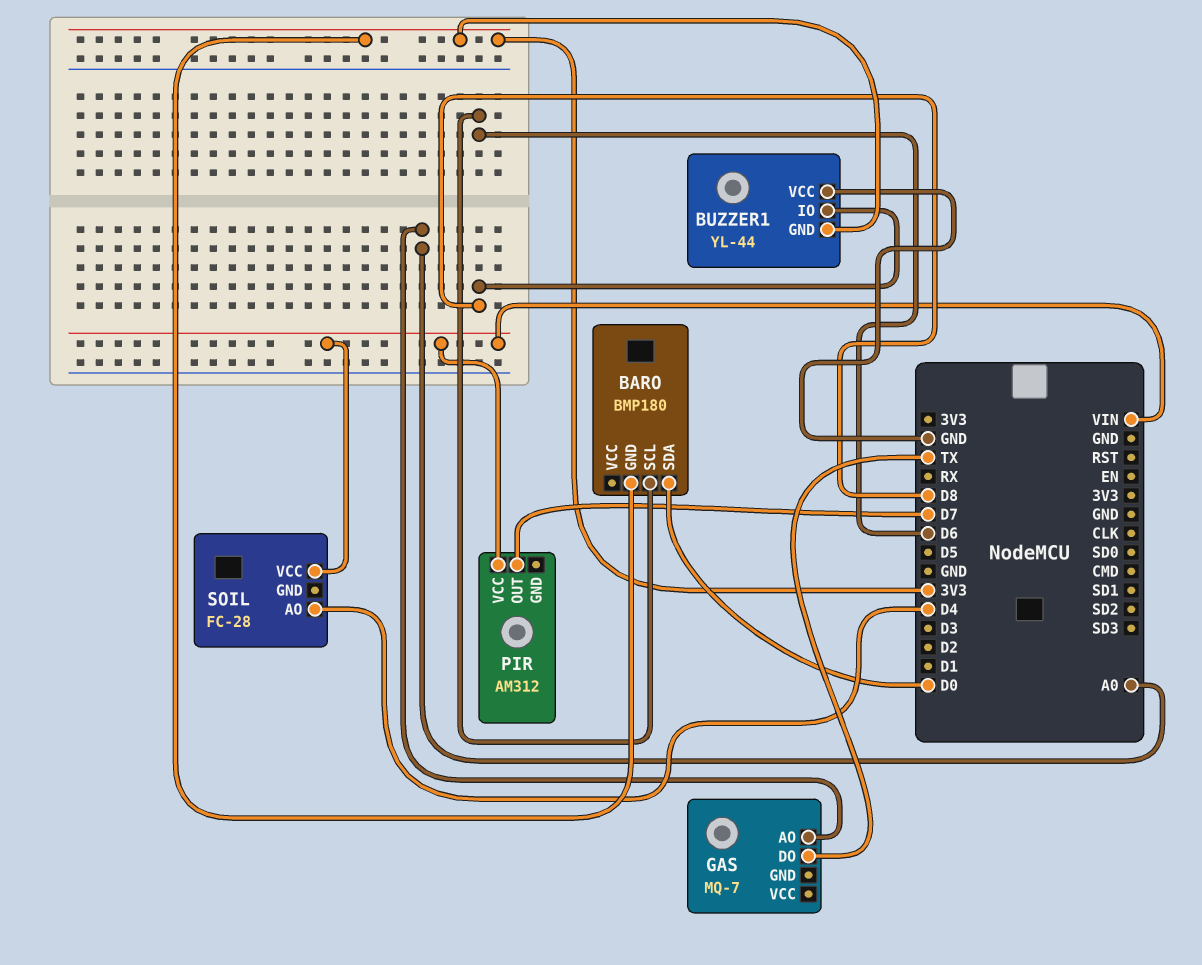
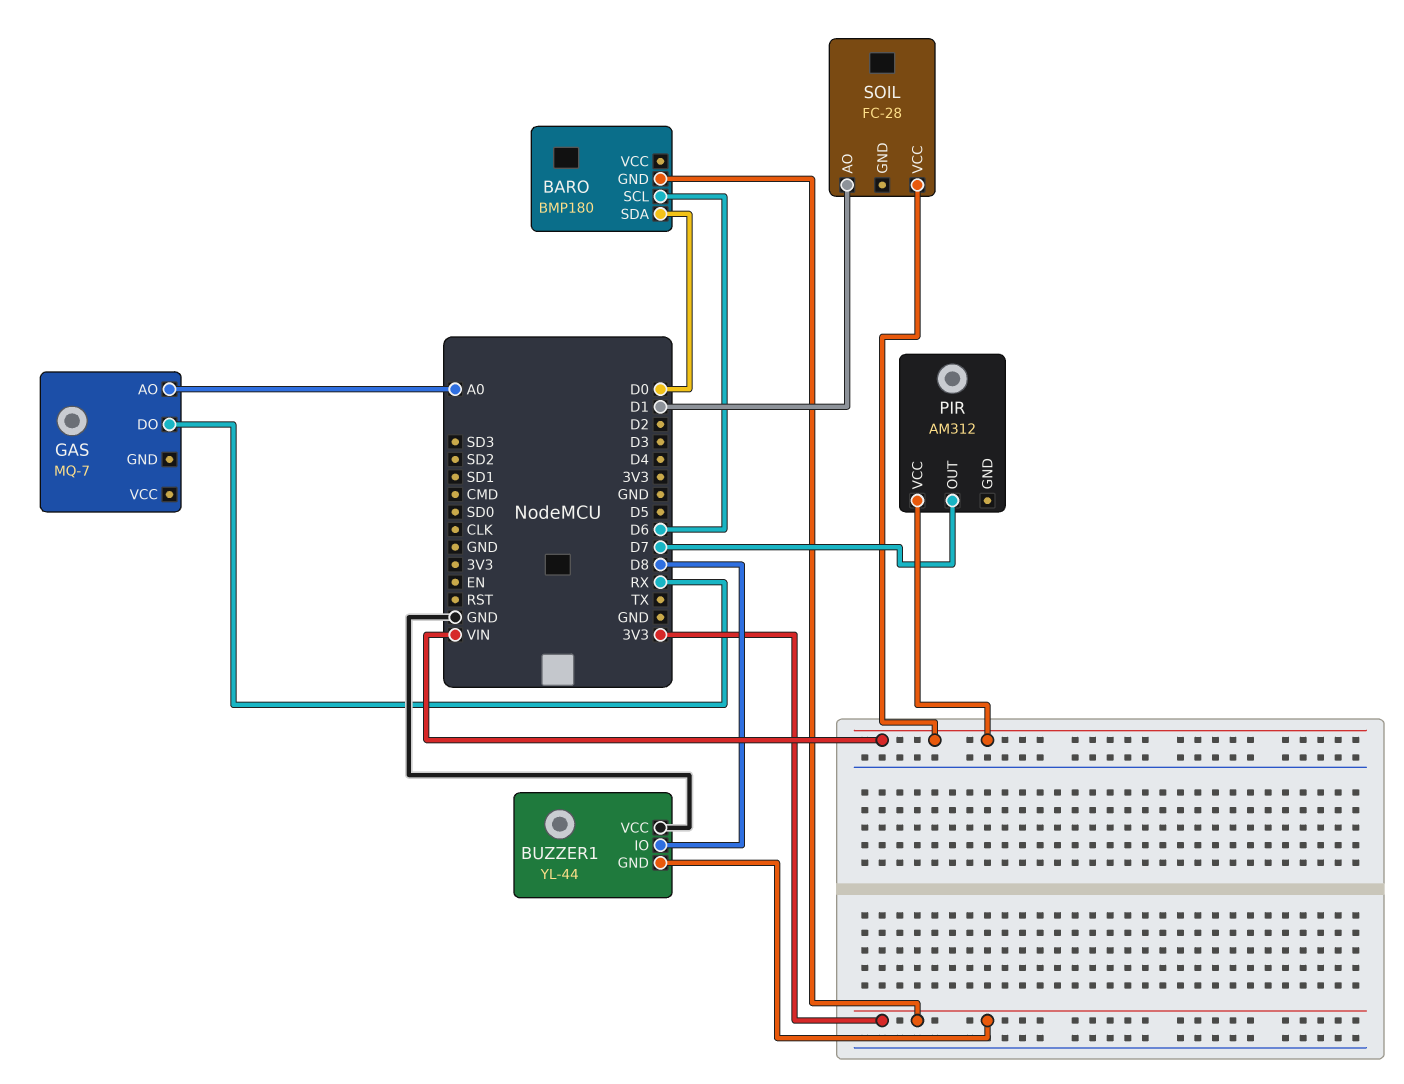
GAS pin DO: TX -> RX
SOIL pin AO: D4 -> D1

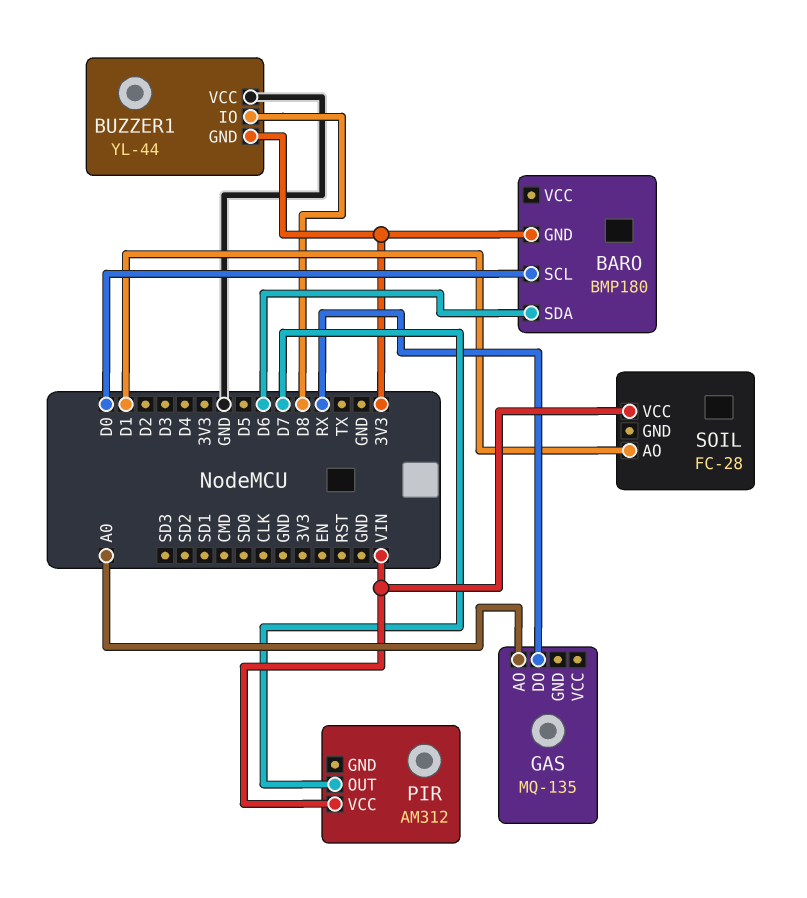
BARO pin SCL: D6 -> D0
BARO pin SDA: D0 -> D6
GAS: MQ-7 -> MQ-135

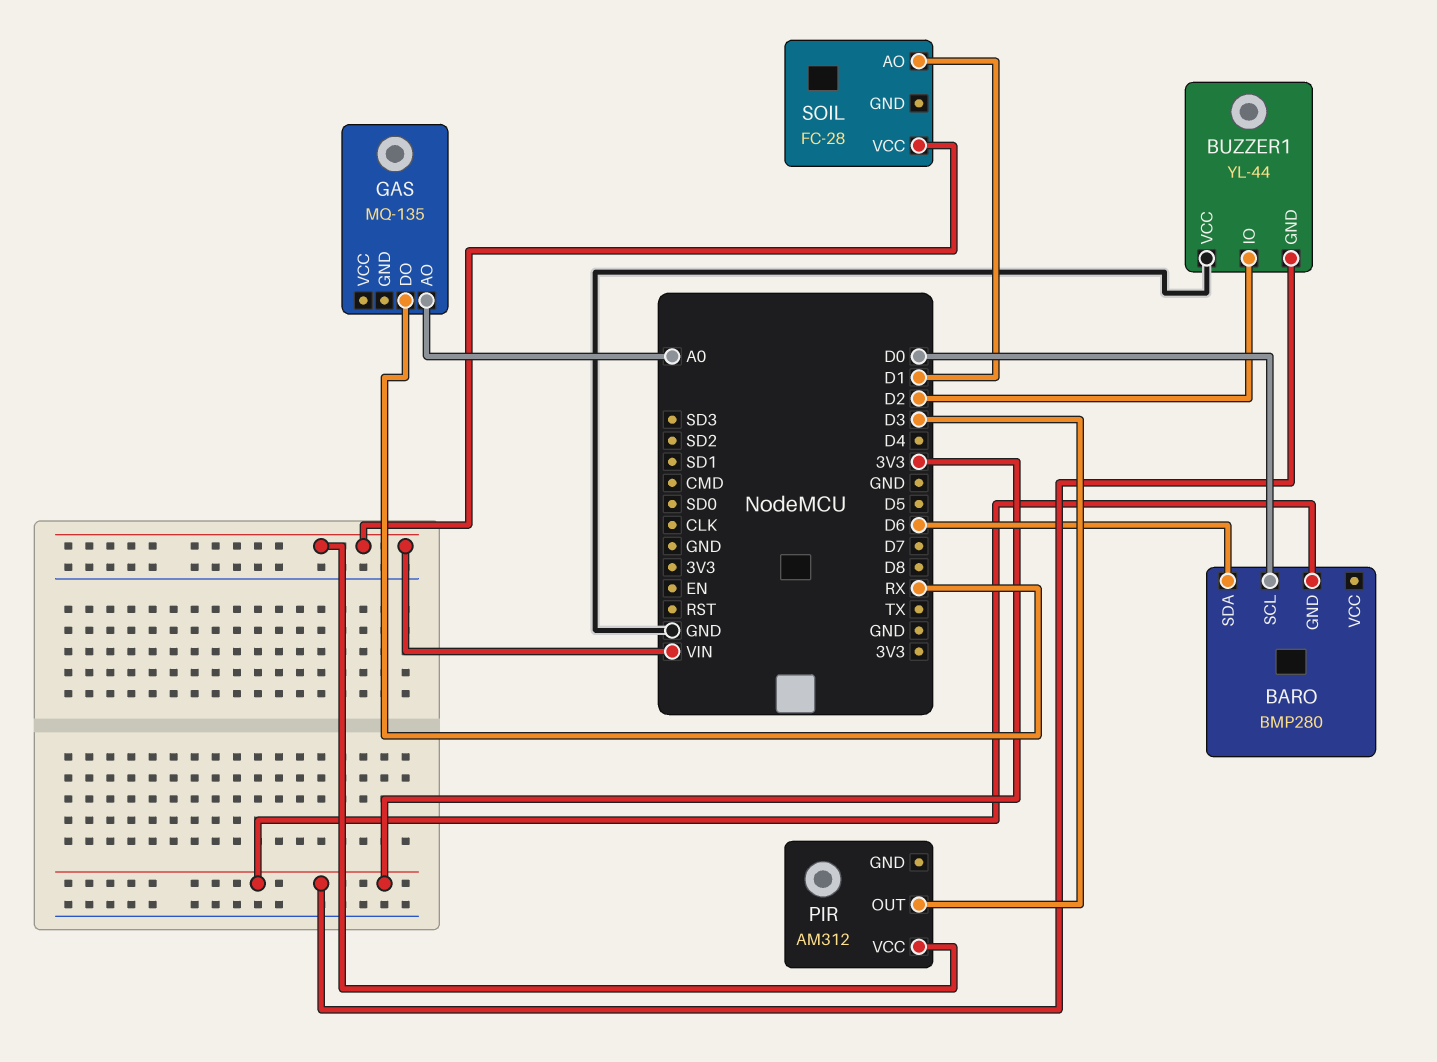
BARO: BMP180 -> BMP280
BUZZER1 pin IO: D8 -> D2
PIR pin OUT: D7 -> D3

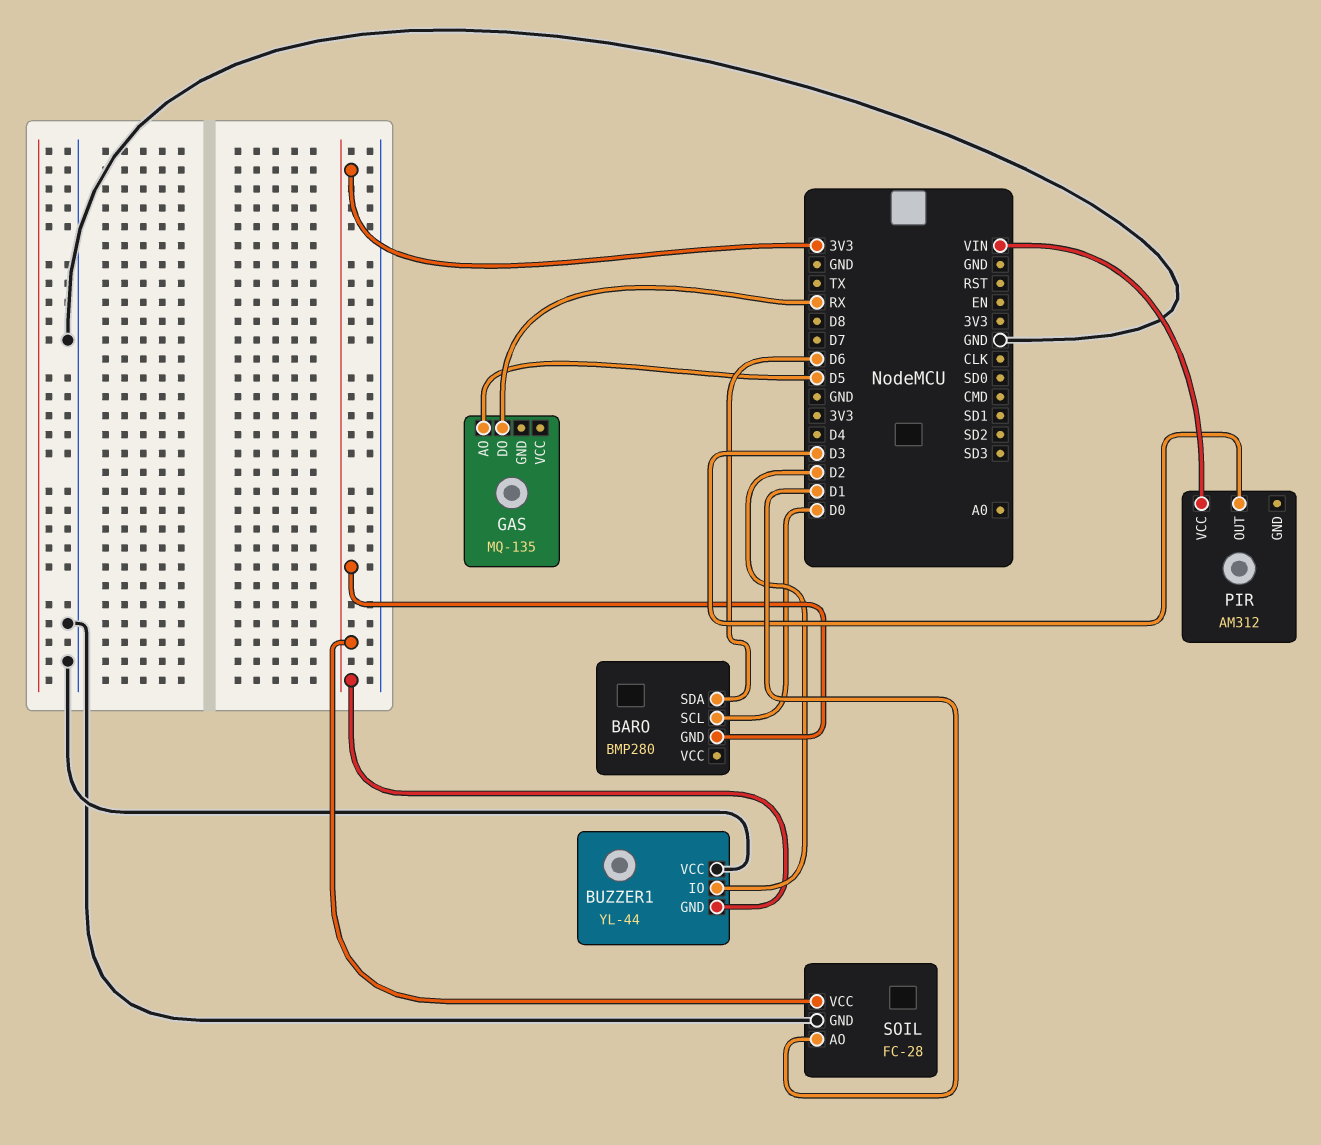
GAS pin AO: A0 -> D5
SOIL pin GND: none -> GND
SOIL pin VCC: VIN -> 3V3

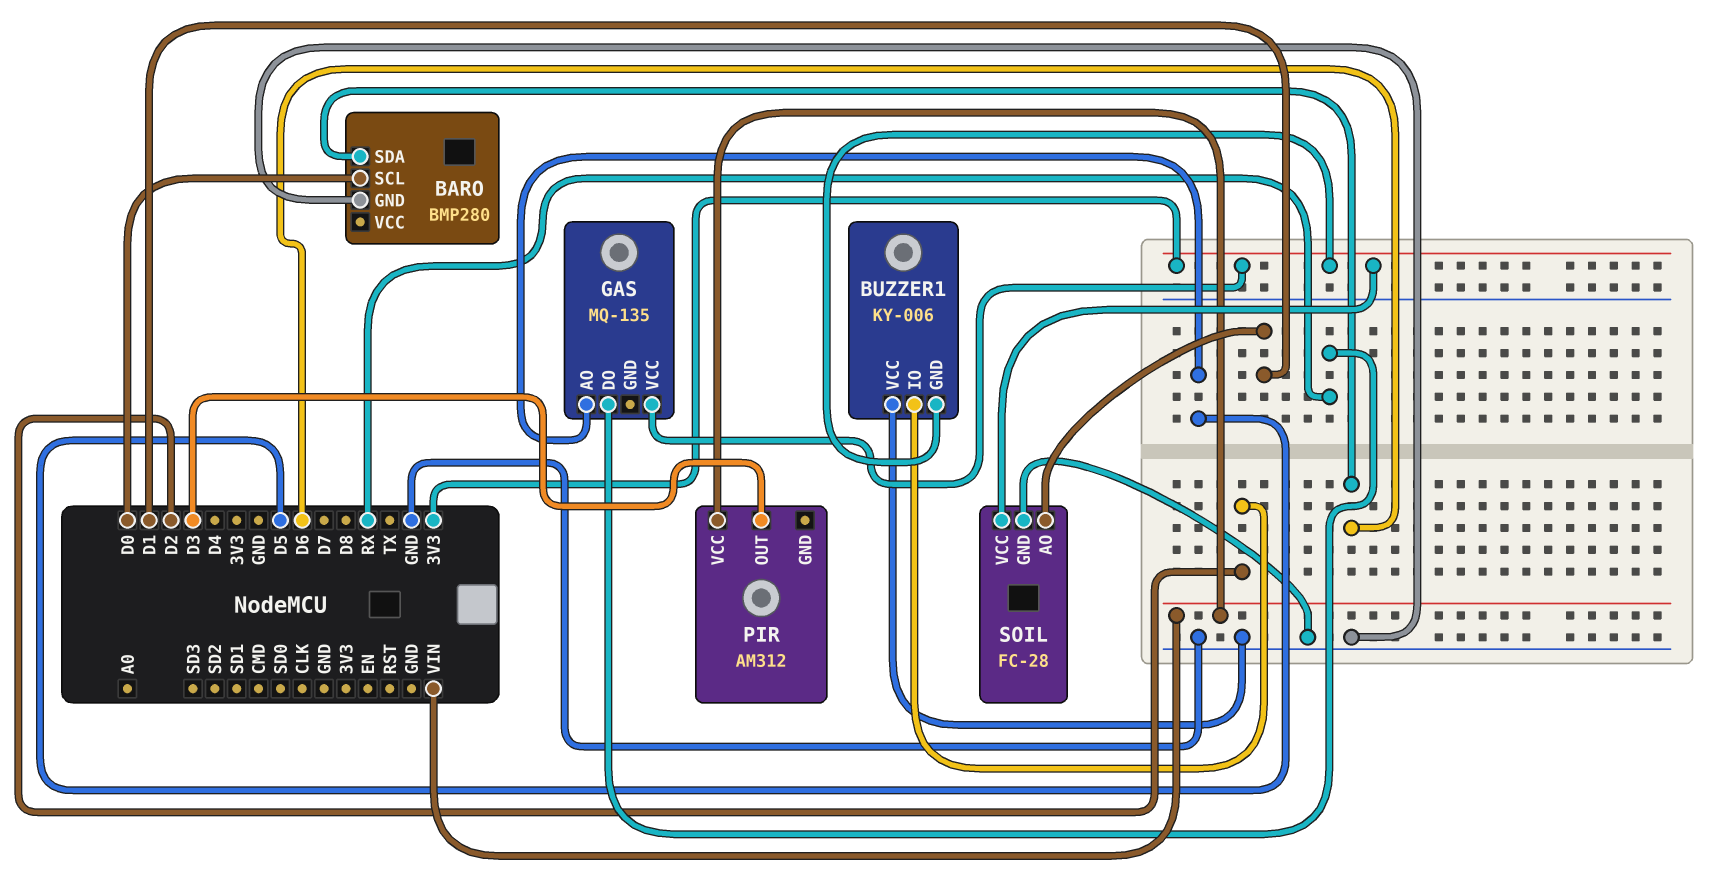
BARO pin GND: 3V3 -> GND
BUZZER1: YL-44 -> KY-006
GAS pin VCC: none -> 3V3

